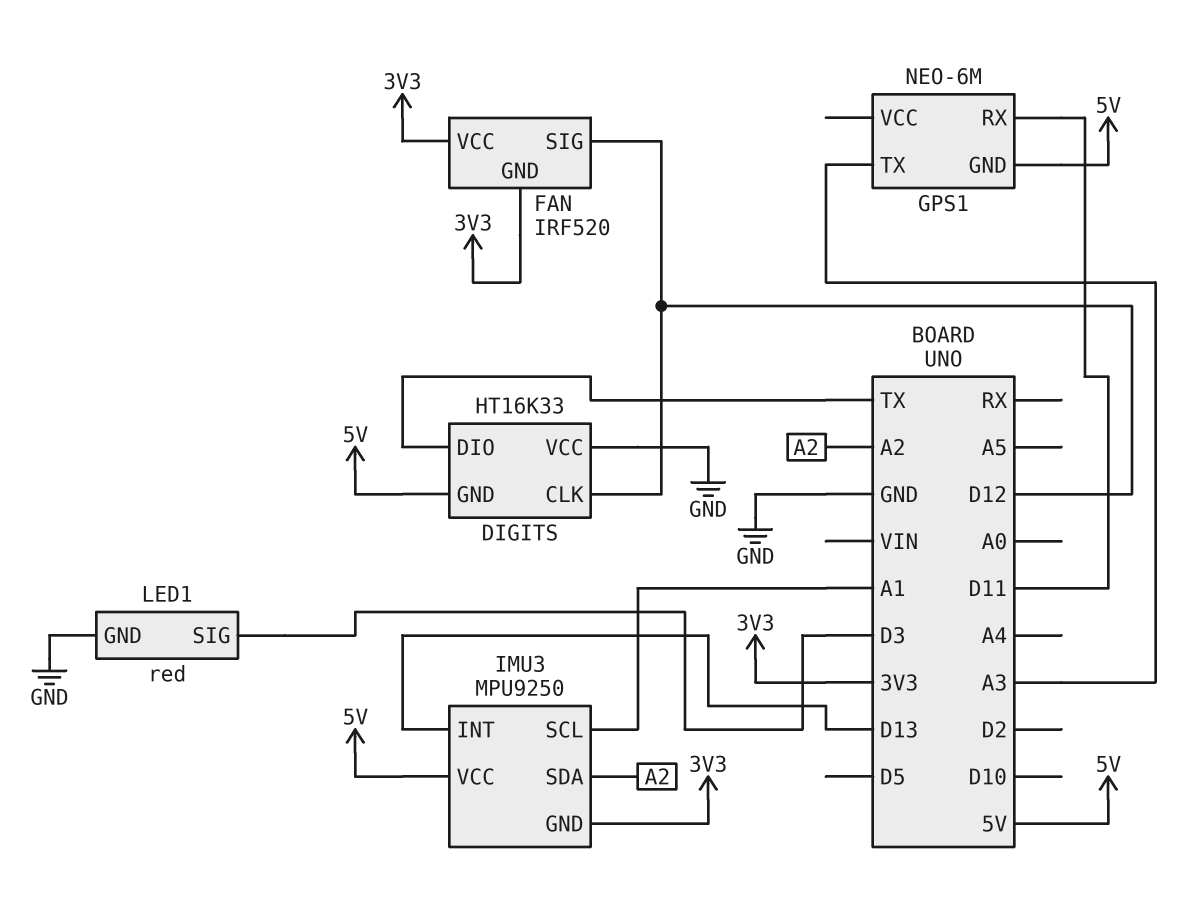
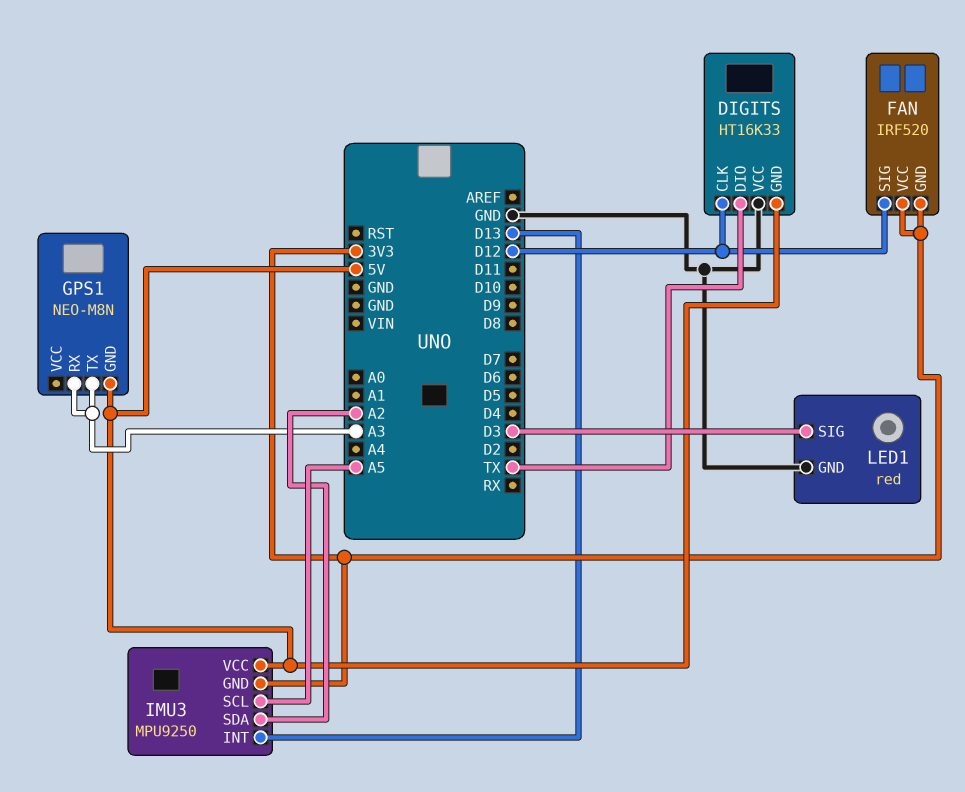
GPS1: NEO-6M -> NEO-M8N
GPS1 pin RX: D11 -> A3
IMU3 pin SCL: A1 -> A5

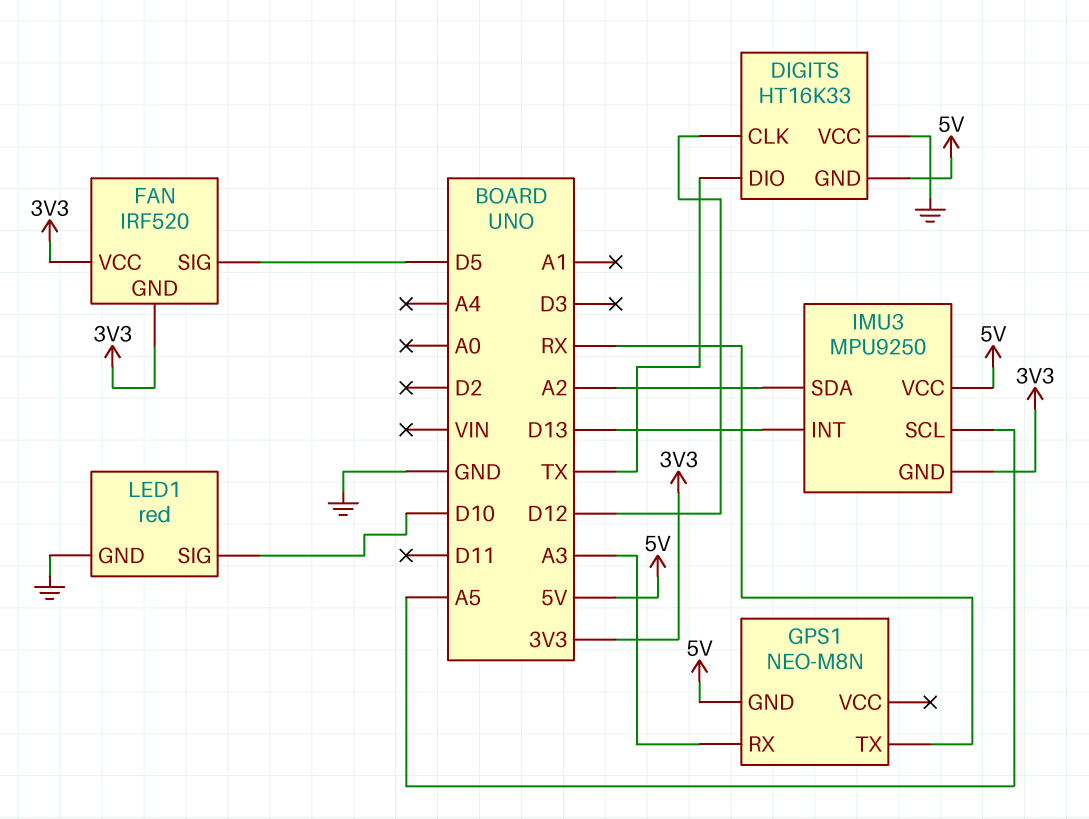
FAN pin SIG: D12 -> D5
GPS1 pin TX: A3 -> RX
LED1 pin SIG: D3 -> D10

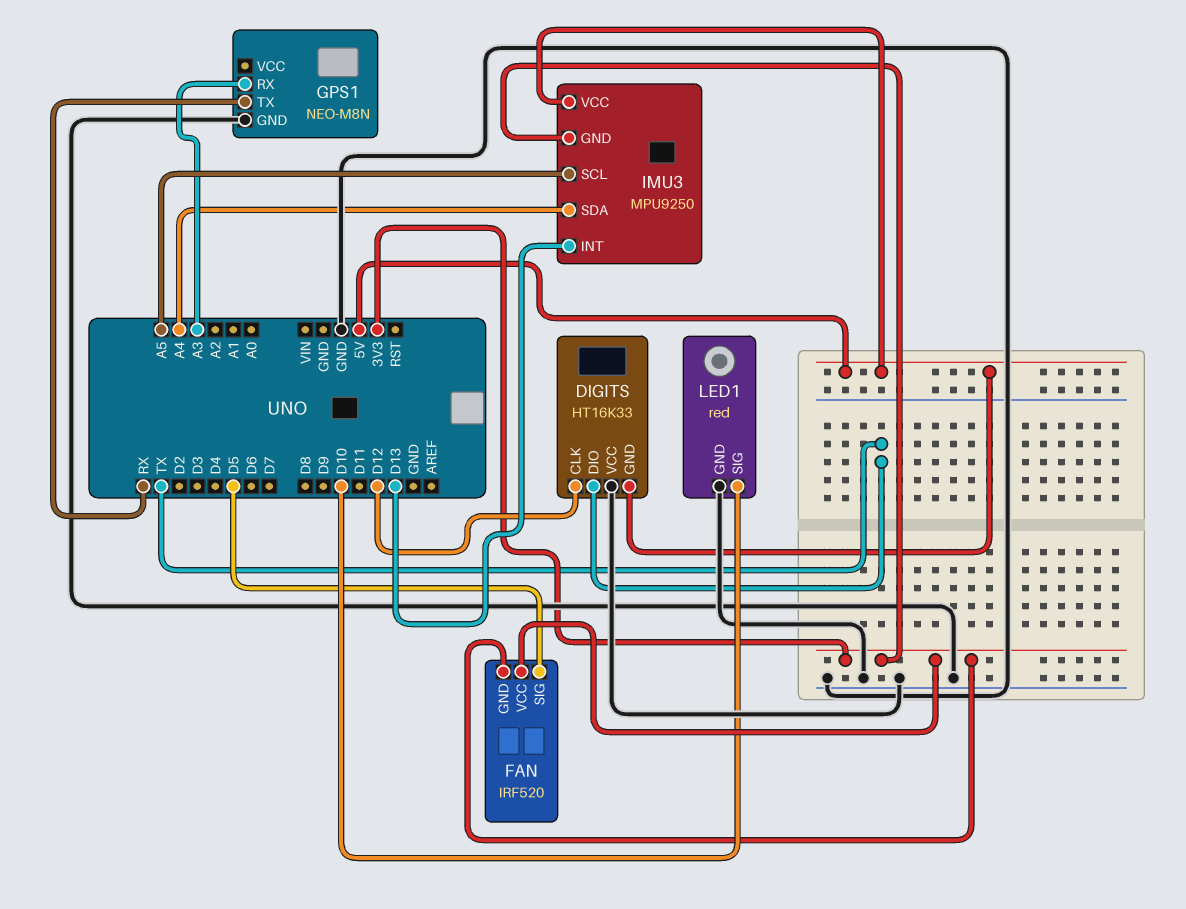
GPS1 pin GND: 5V -> GND
IMU3 pin SDA: A2 -> A4

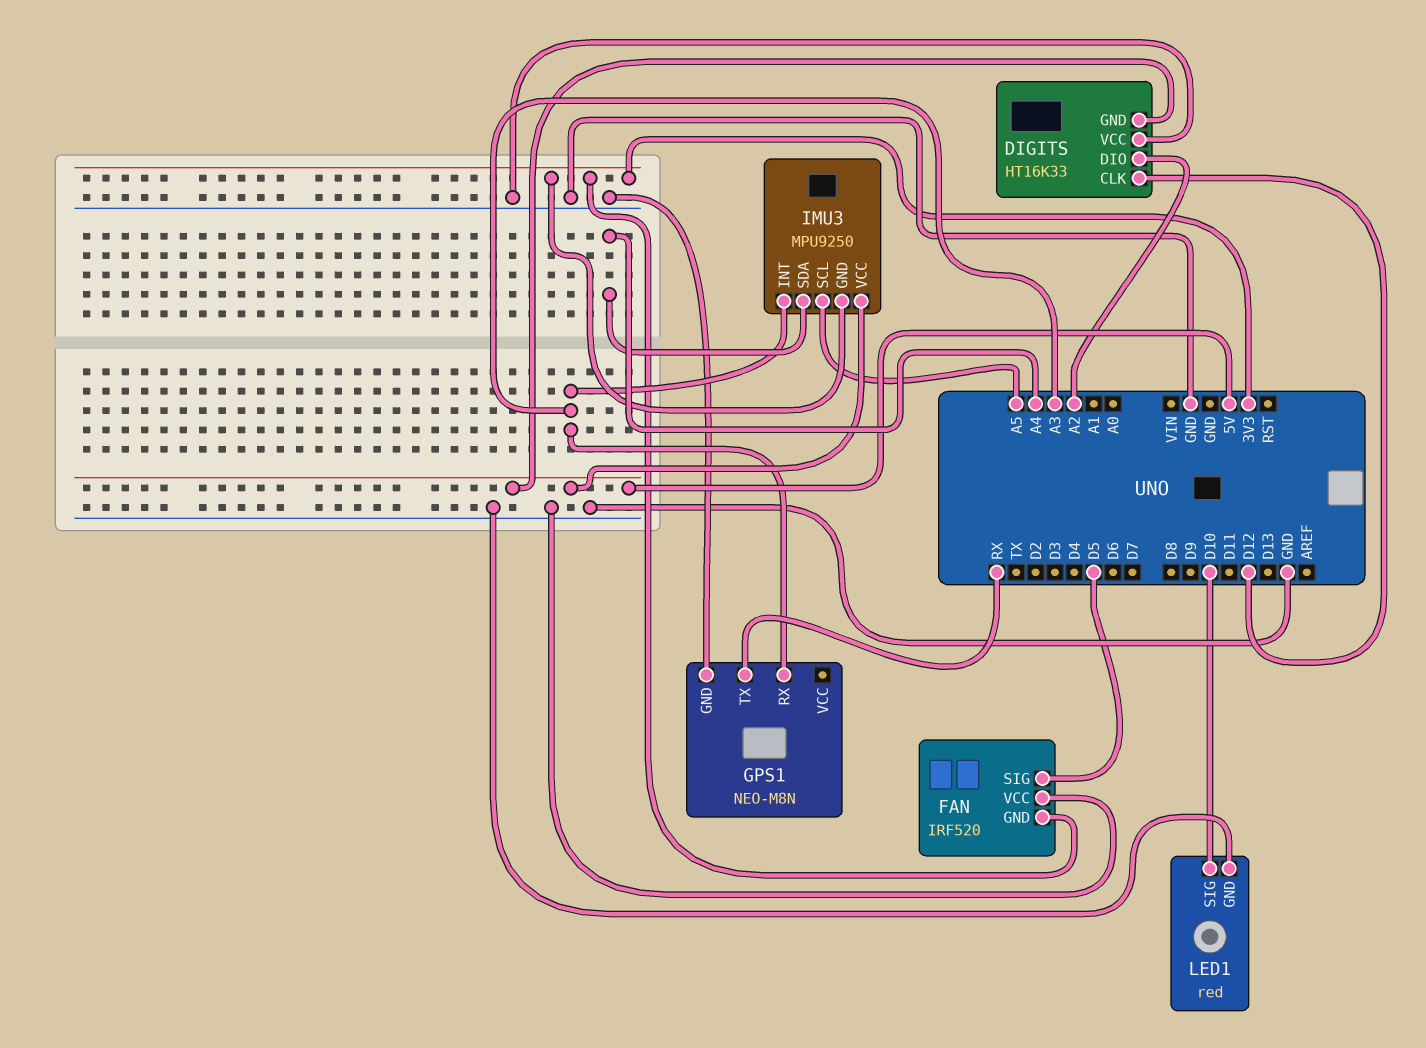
DIGITS pin DIO: TX -> A2
FAN pin VCC: 3V3 -> GND
IMU3 pin INT: D13 -> A3

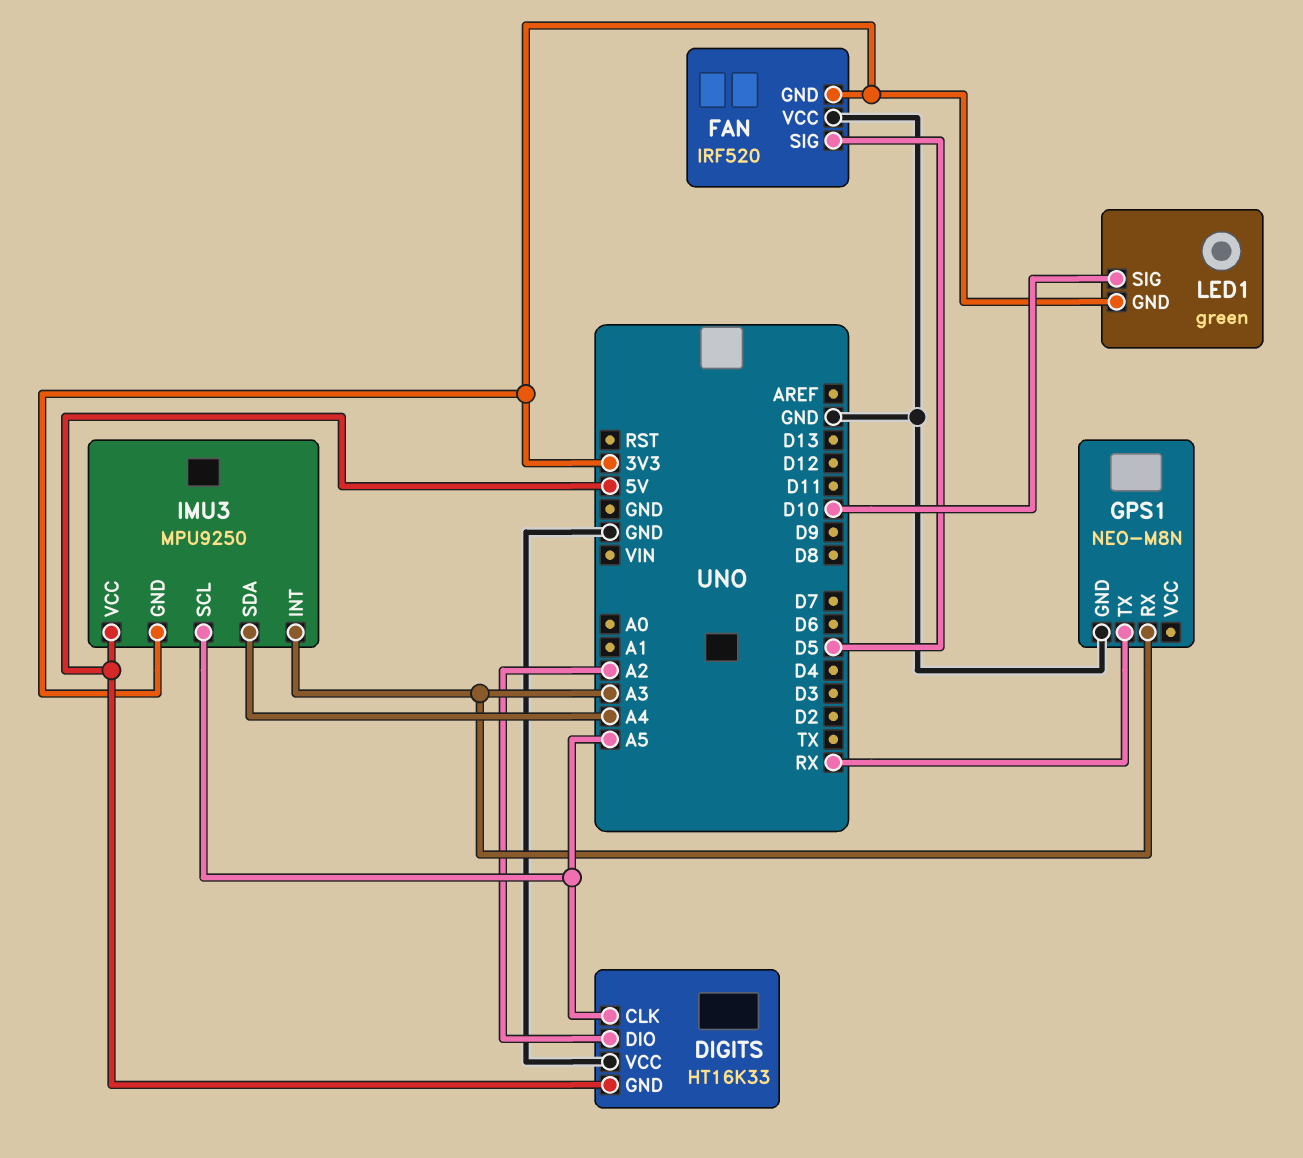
DIGITS pin CLK: D12 -> A5
LED1: red -> green
LED1 pin GND: GND -> 3V3

